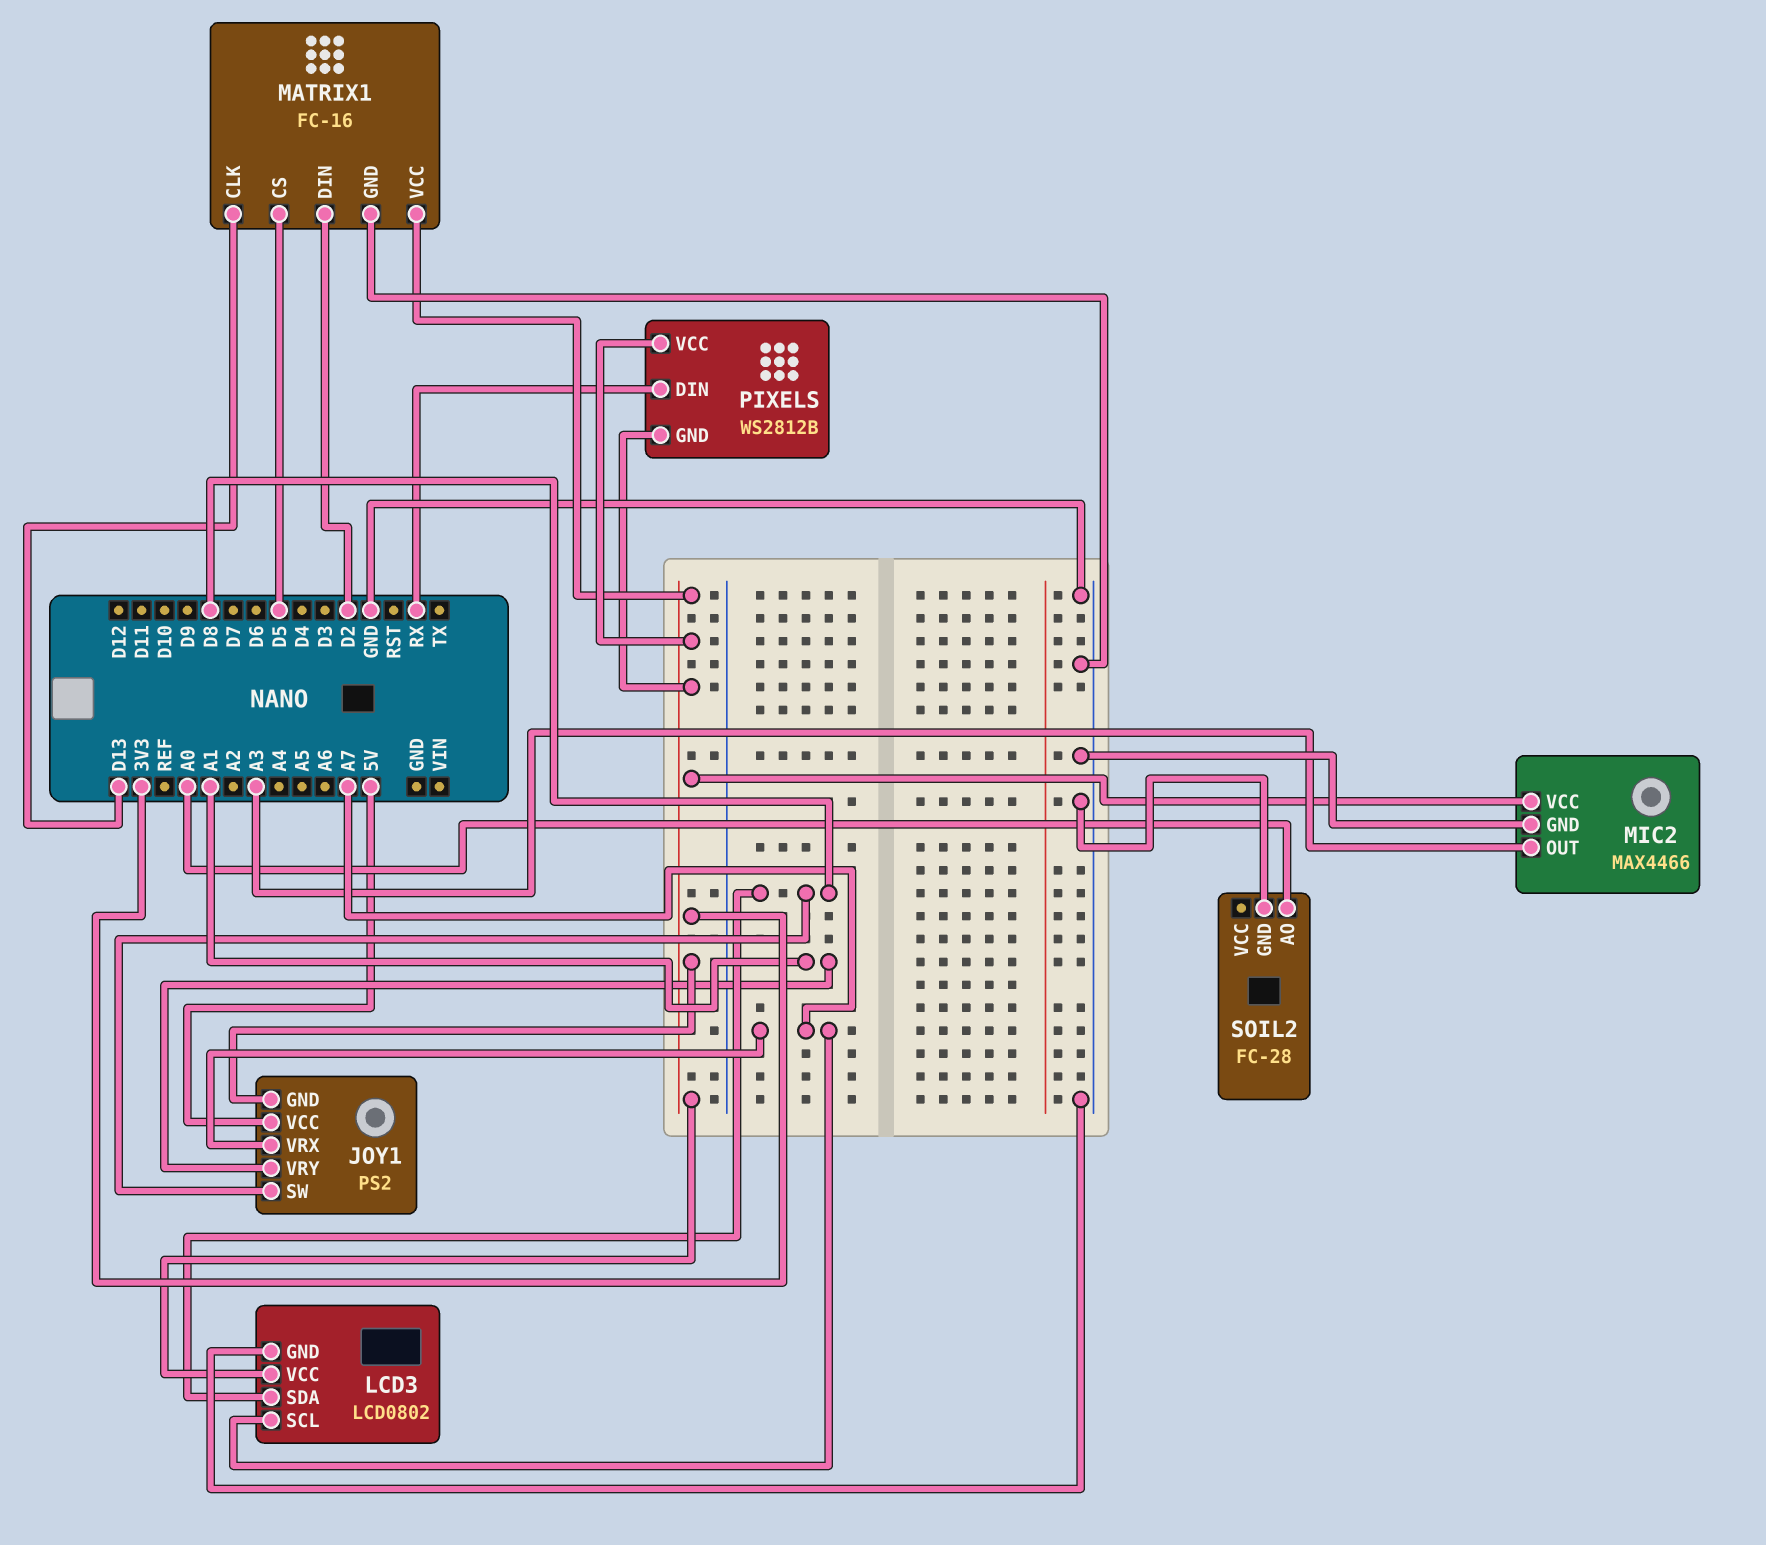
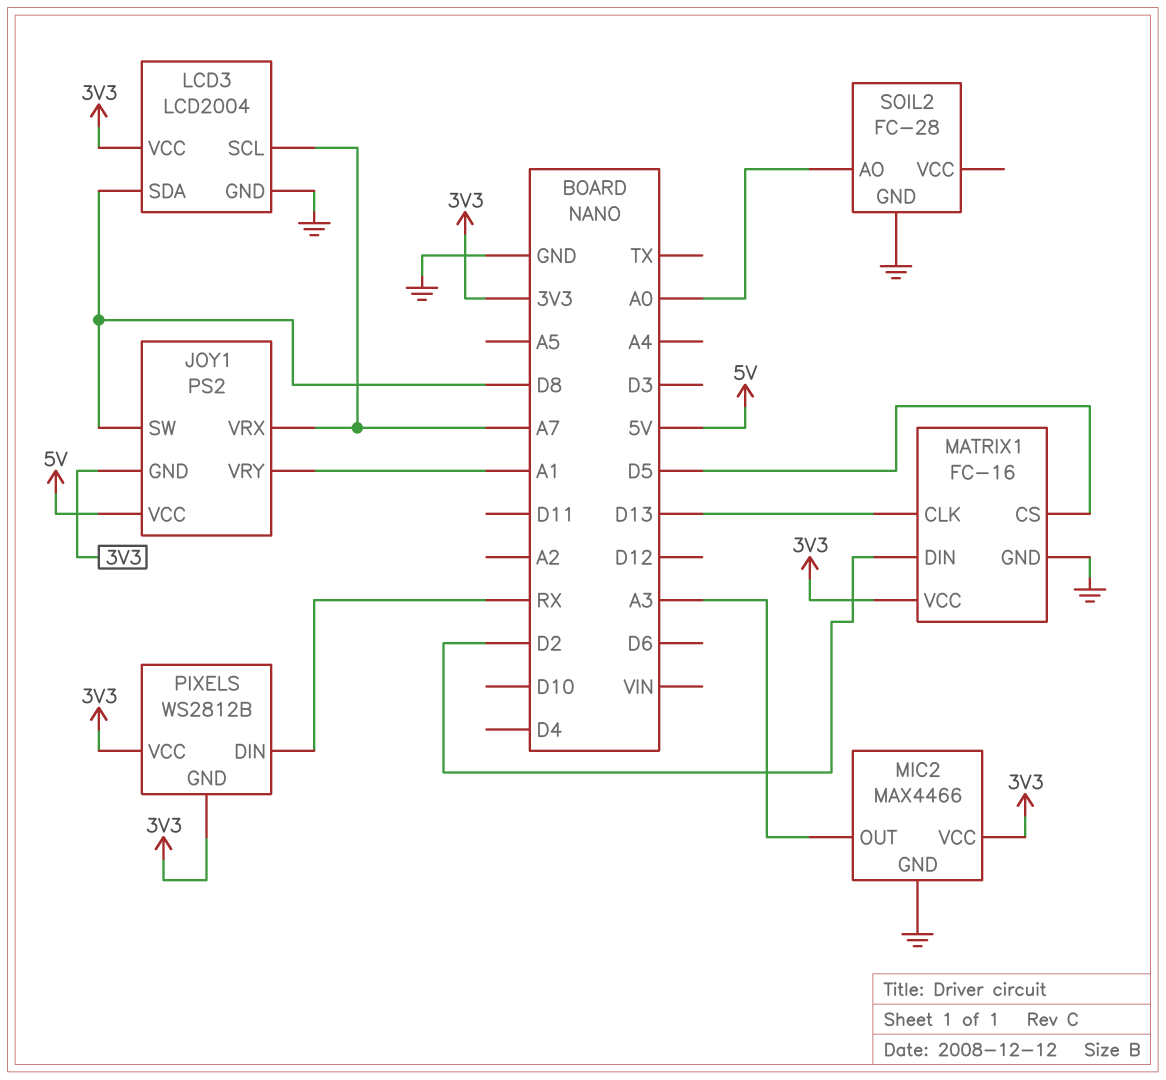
LCD3: LCD0802 -> LCD2004

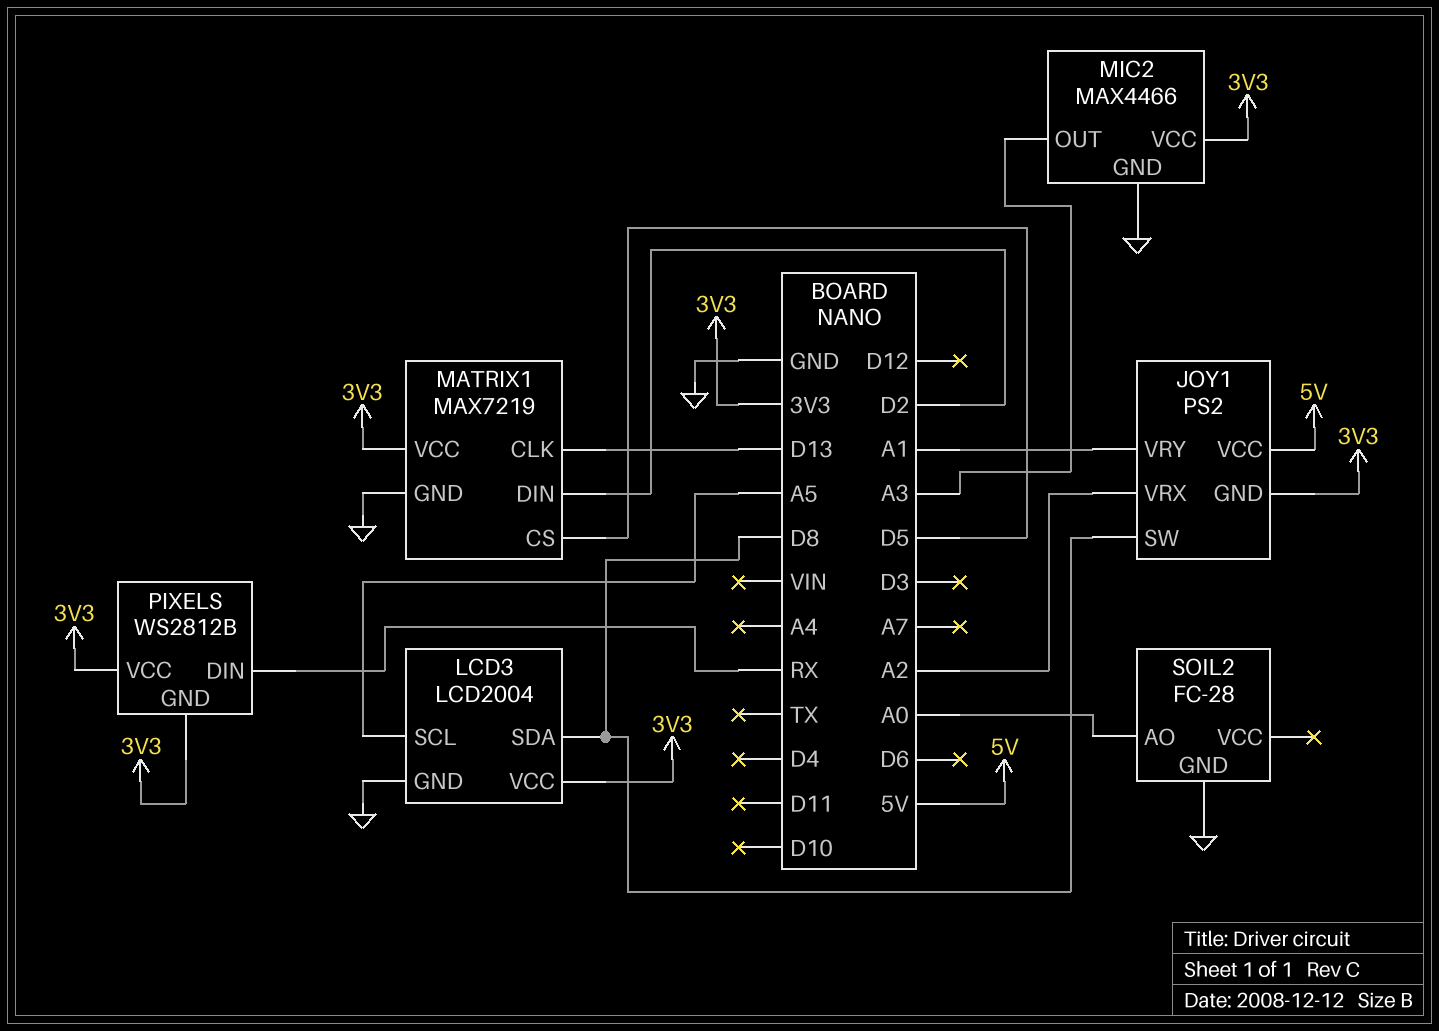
JOY1 pin VRX: A7 -> A2
LCD3 pin SCL: A7 -> A5
MATRIX1: FC-16 -> MAX7219

